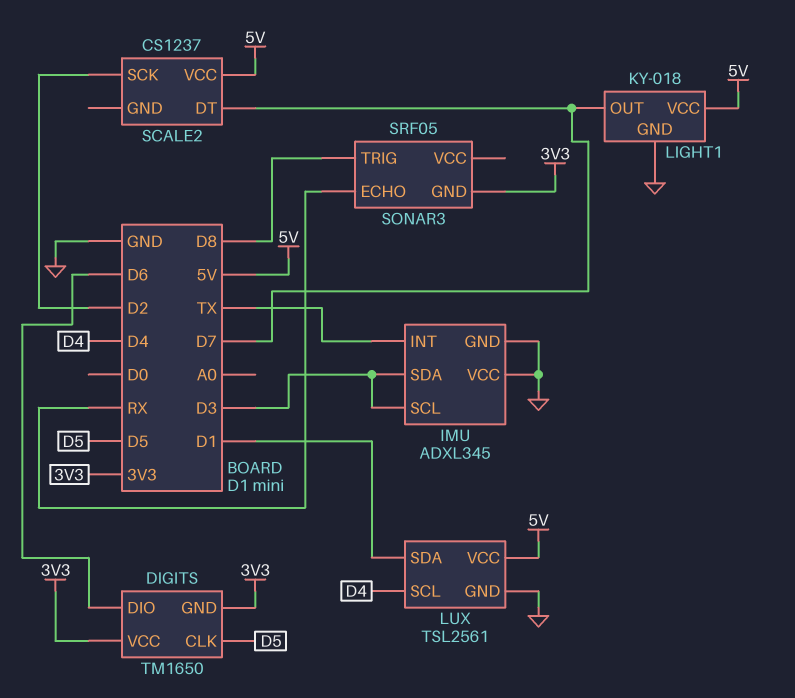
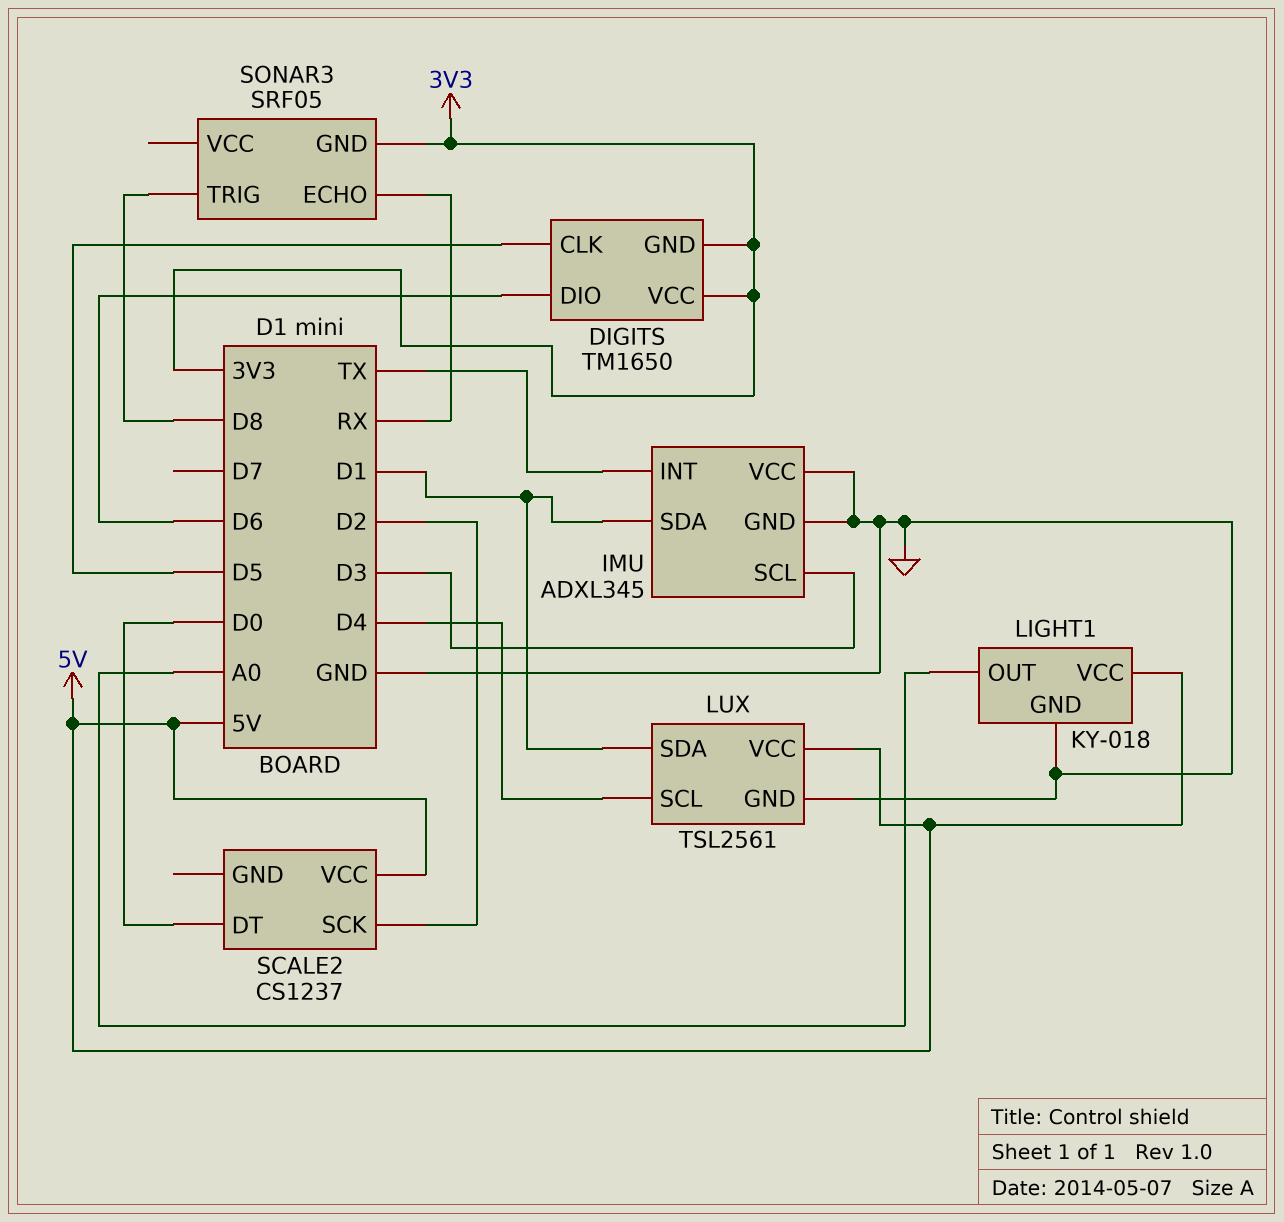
IMU pin SDA: D3 -> D1
LIGHT1 pin OUT: D7 -> A0
SCALE2 pin DT: D7 -> D0

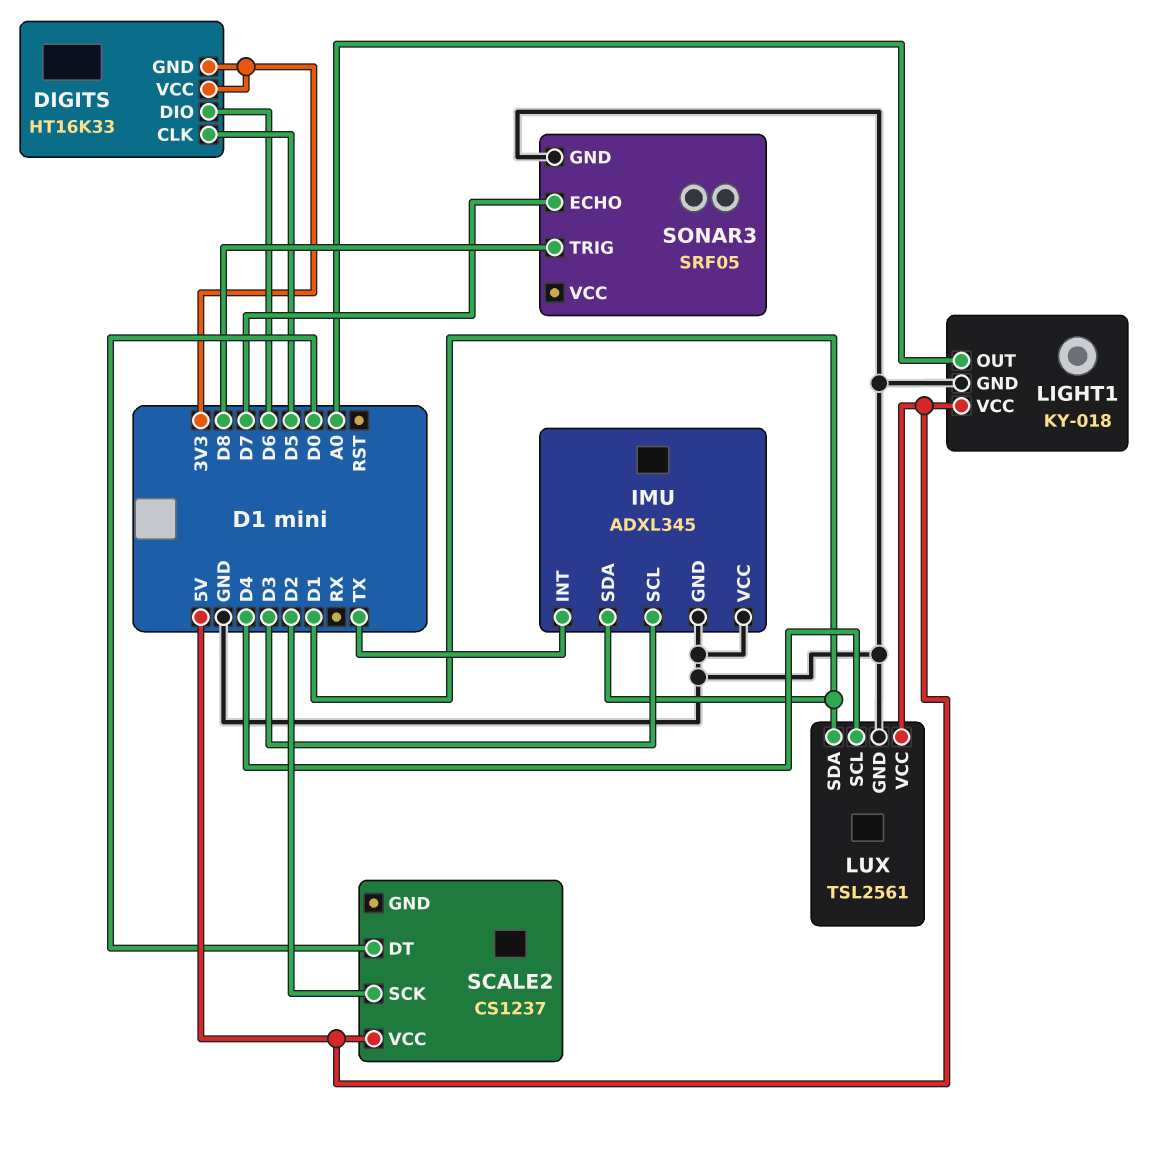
DIGITS: TM1650 -> HT16K33
SONAR3 pin ECHO: RX -> D7
SONAR3 pin GND: 3V3 -> GND

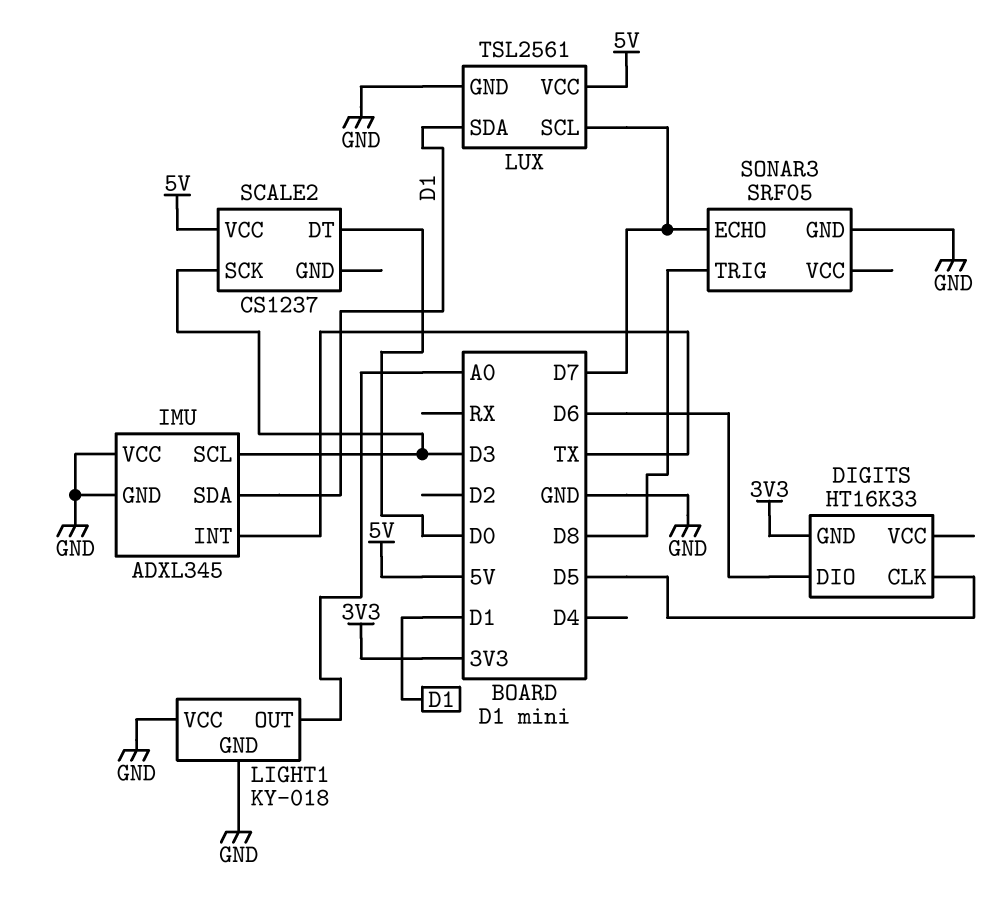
DIGITS pin VCC: 3V3 -> none
LIGHT1 pin VCC: 5V -> GND
LUX pin SCL: D4 -> D7
SCALE2 pin SCK: D2 -> D3

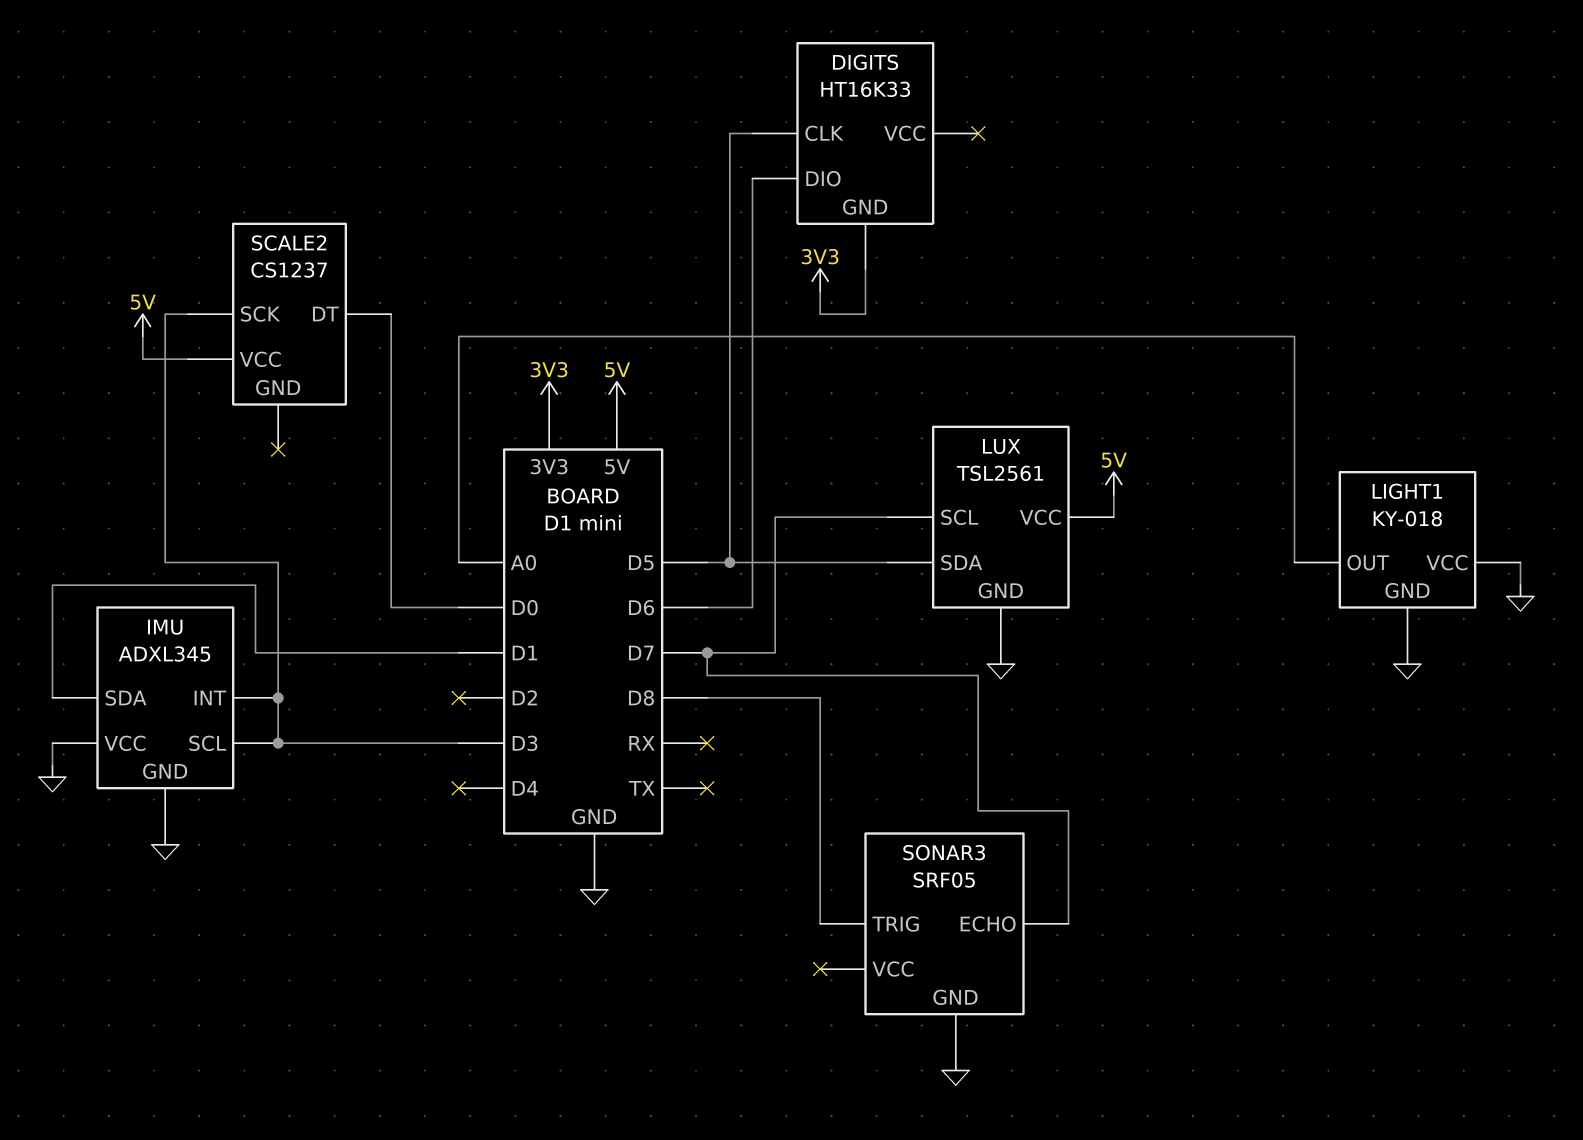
IMU pin INT: TX -> D3
LUX pin SDA: D1 -> D5

